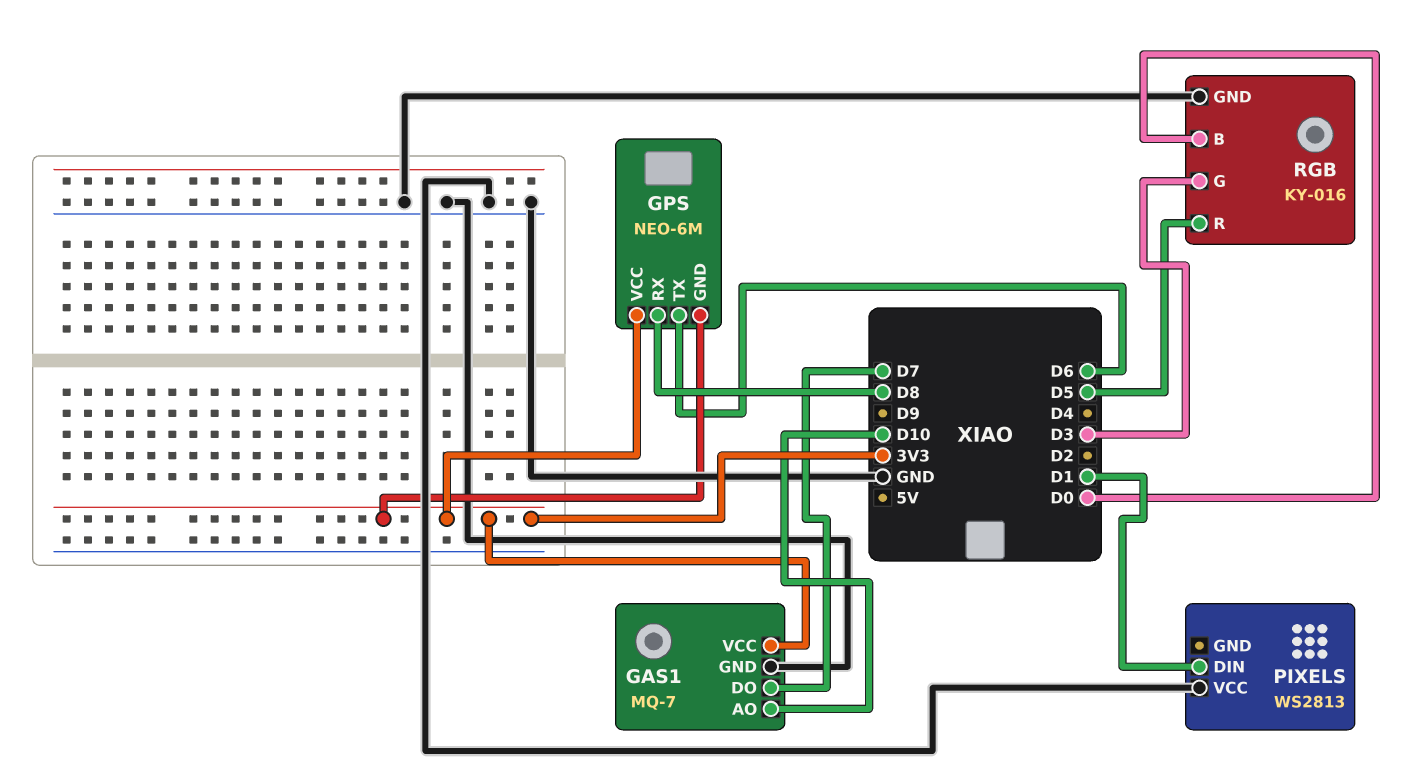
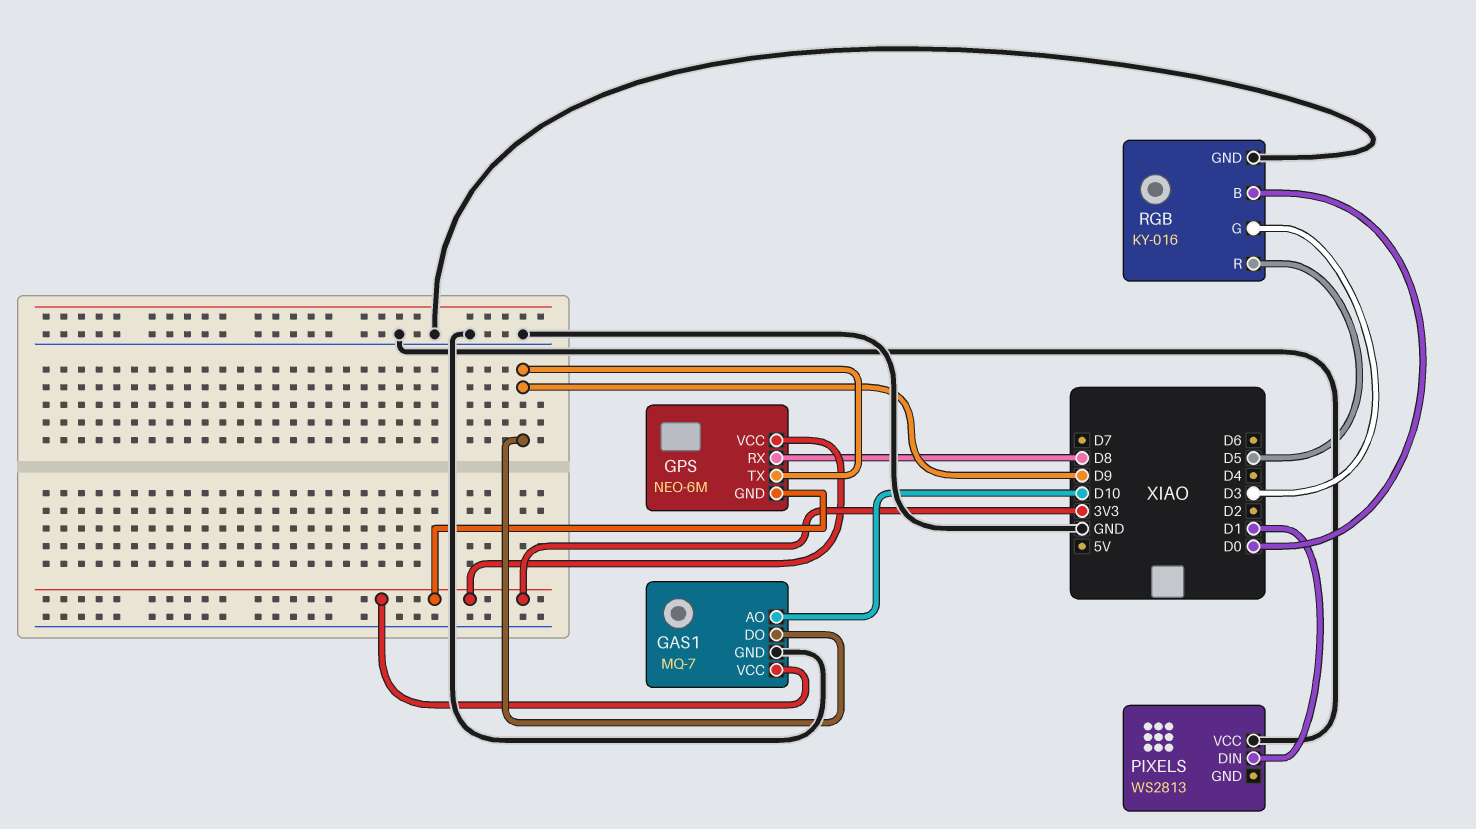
GAS1 pin DO: D7 -> D9
GPS pin TX: D6 -> D9

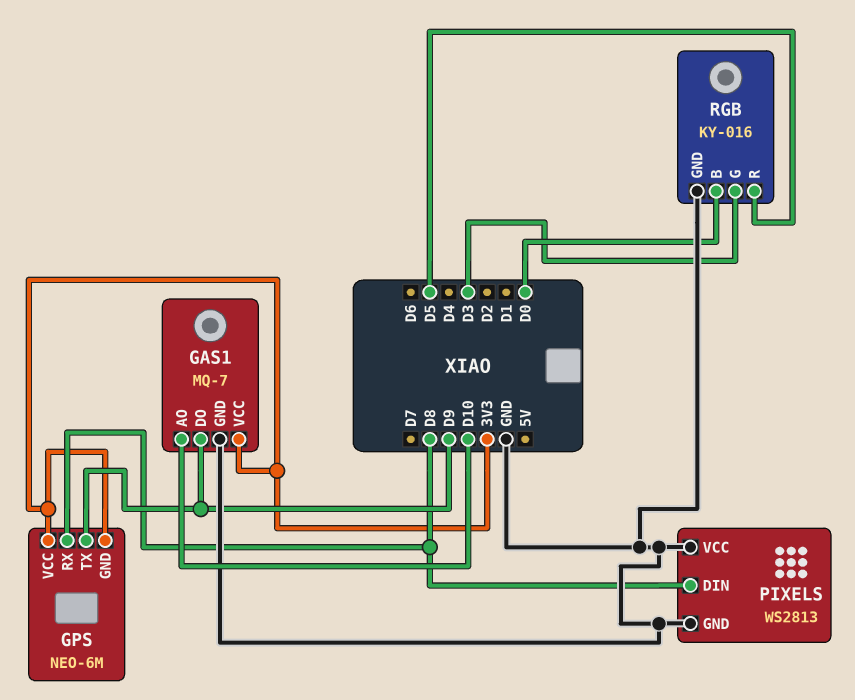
PIXELS pin DIN: D1 -> D8
PIXELS pin GND: none -> GND

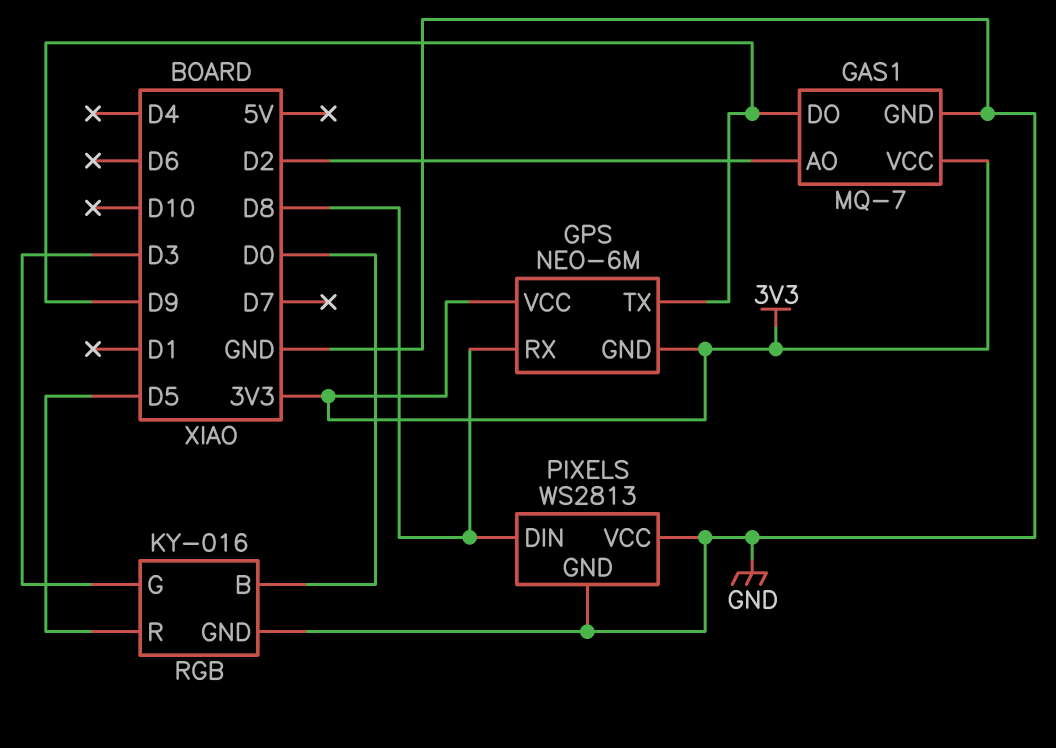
GAS1 pin AO: D10 -> D2

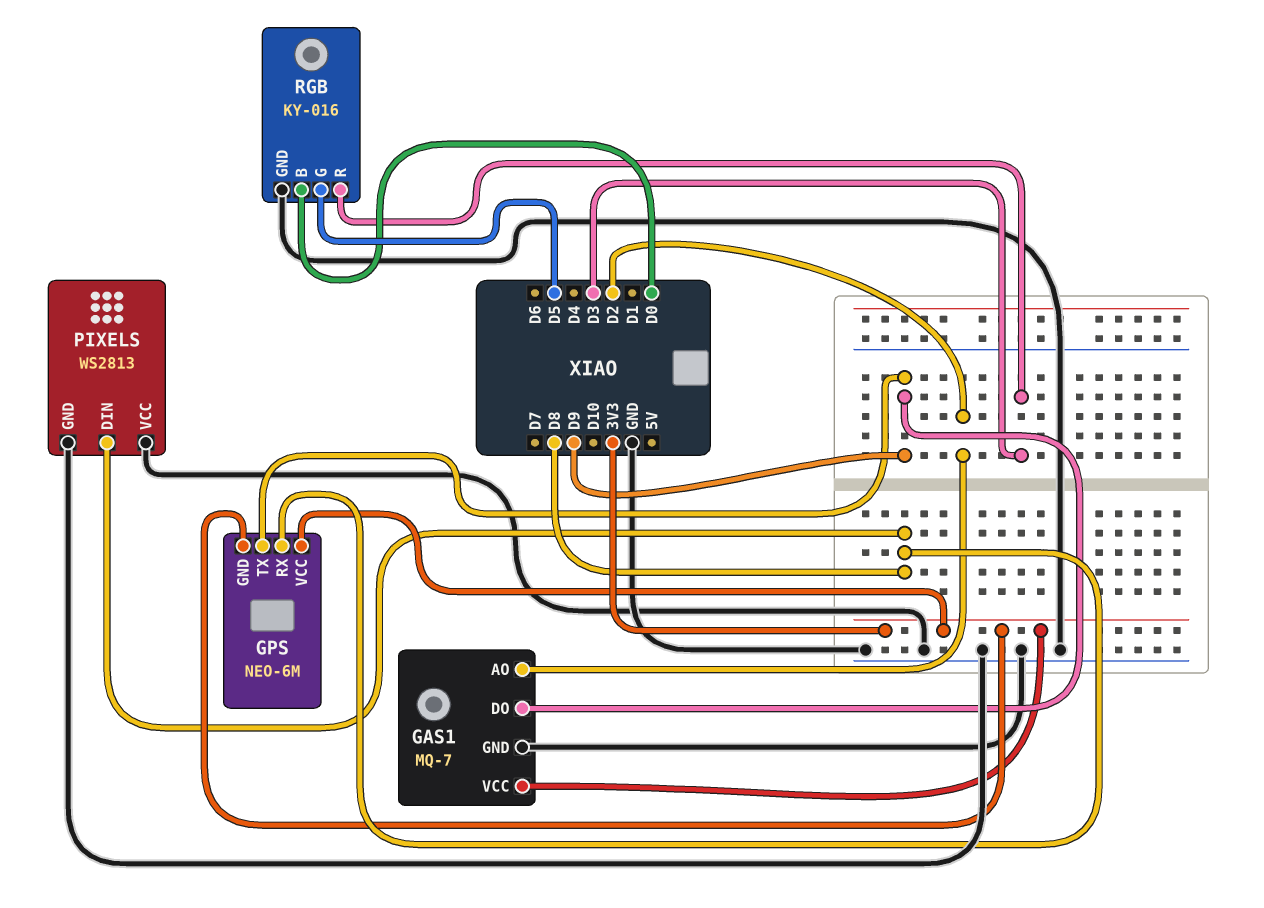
RGB pin G: D3 -> D5
RGB pin R: D5 -> D3

